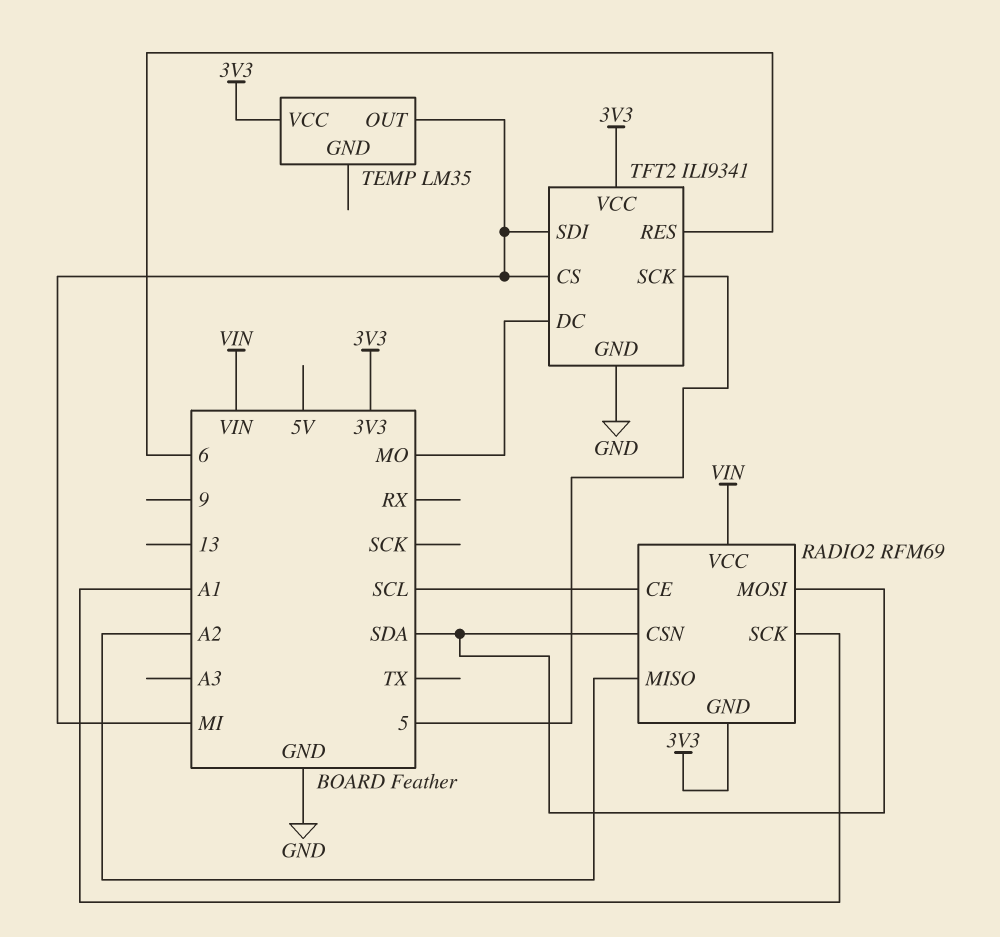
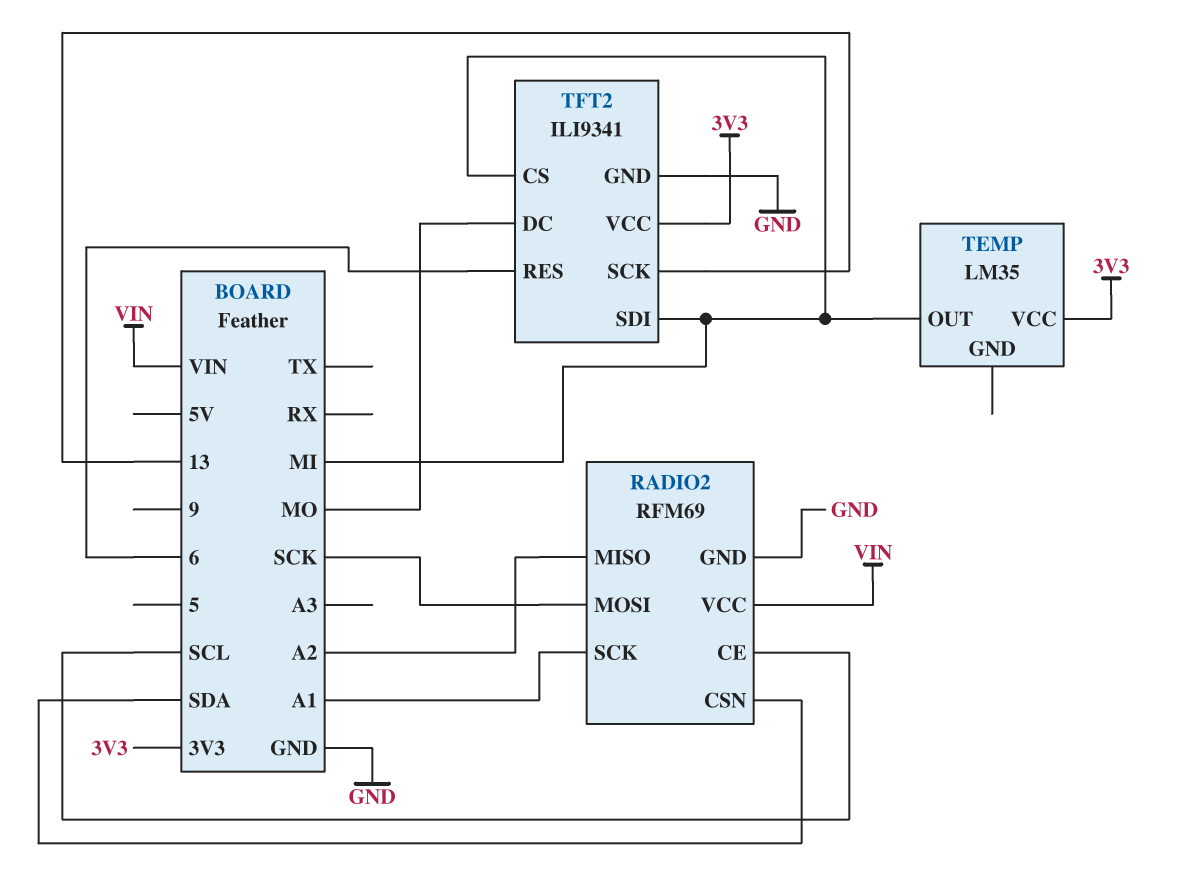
RADIO2 pin GND: 3V3 -> GND
RADIO2 pin MOSI: SDA -> SCK
TFT2 pin SCK: 5 -> 13

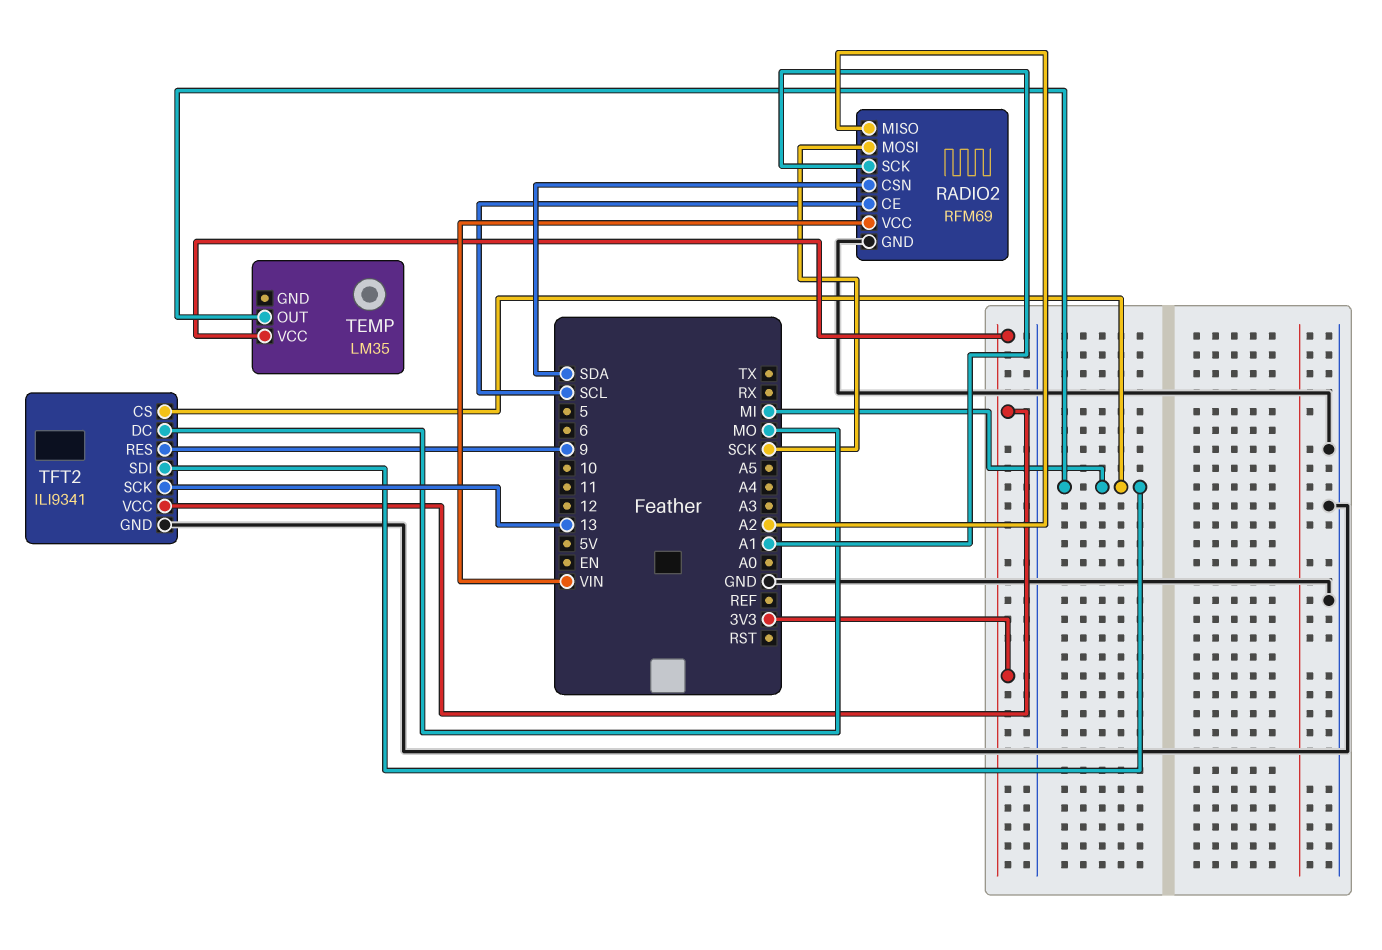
TFT2 pin RES: 6 -> 9

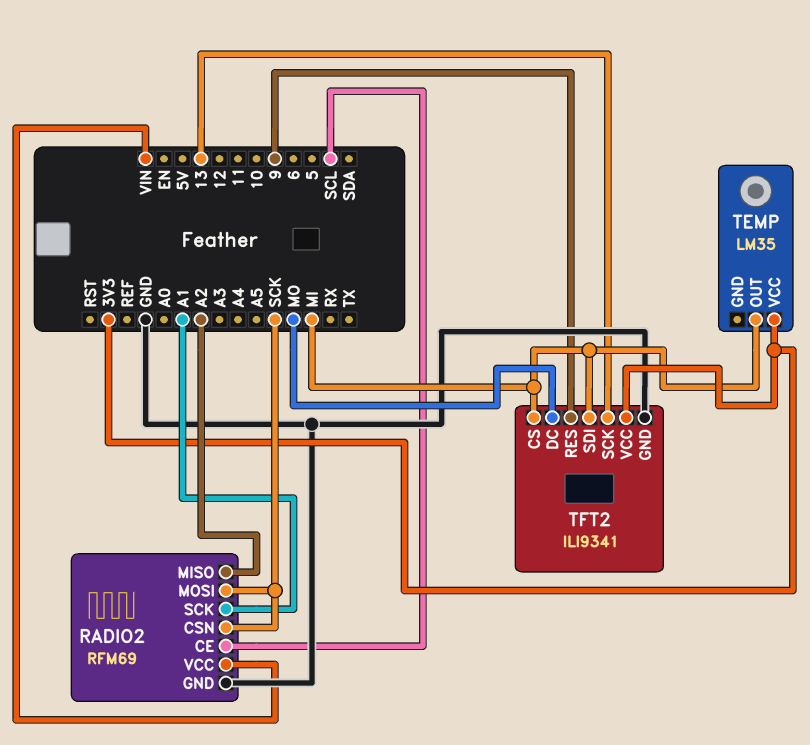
RADIO2 pin CSN: SDA -> SCK

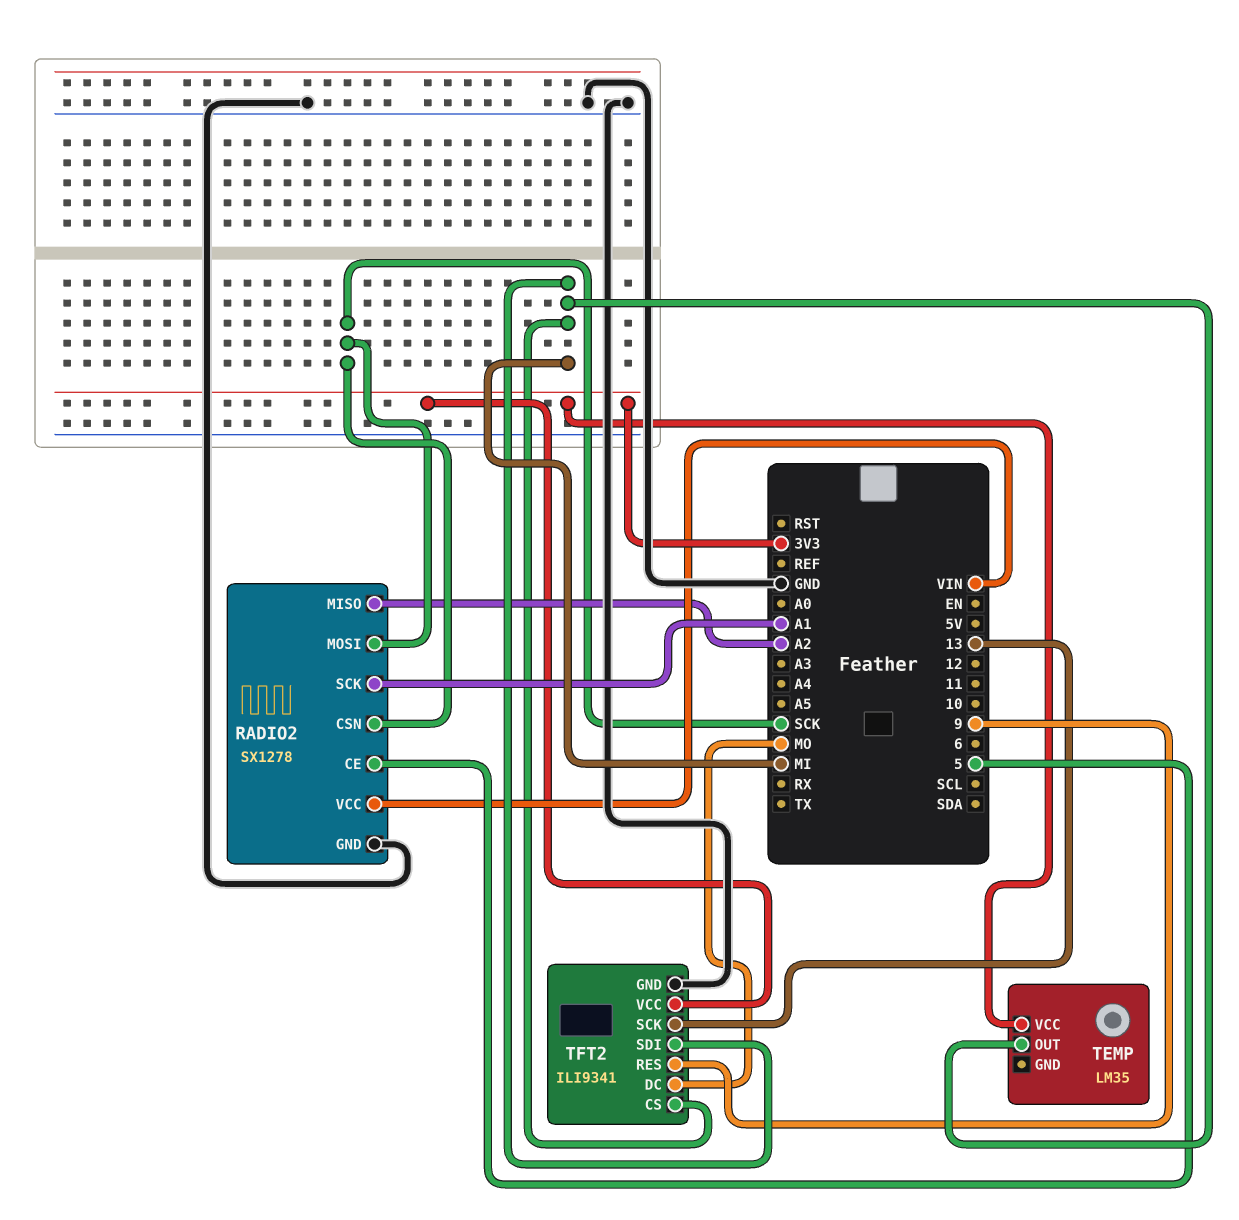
RADIO2: RFM69 -> SX1278
RADIO2 pin CE: SCL -> 5

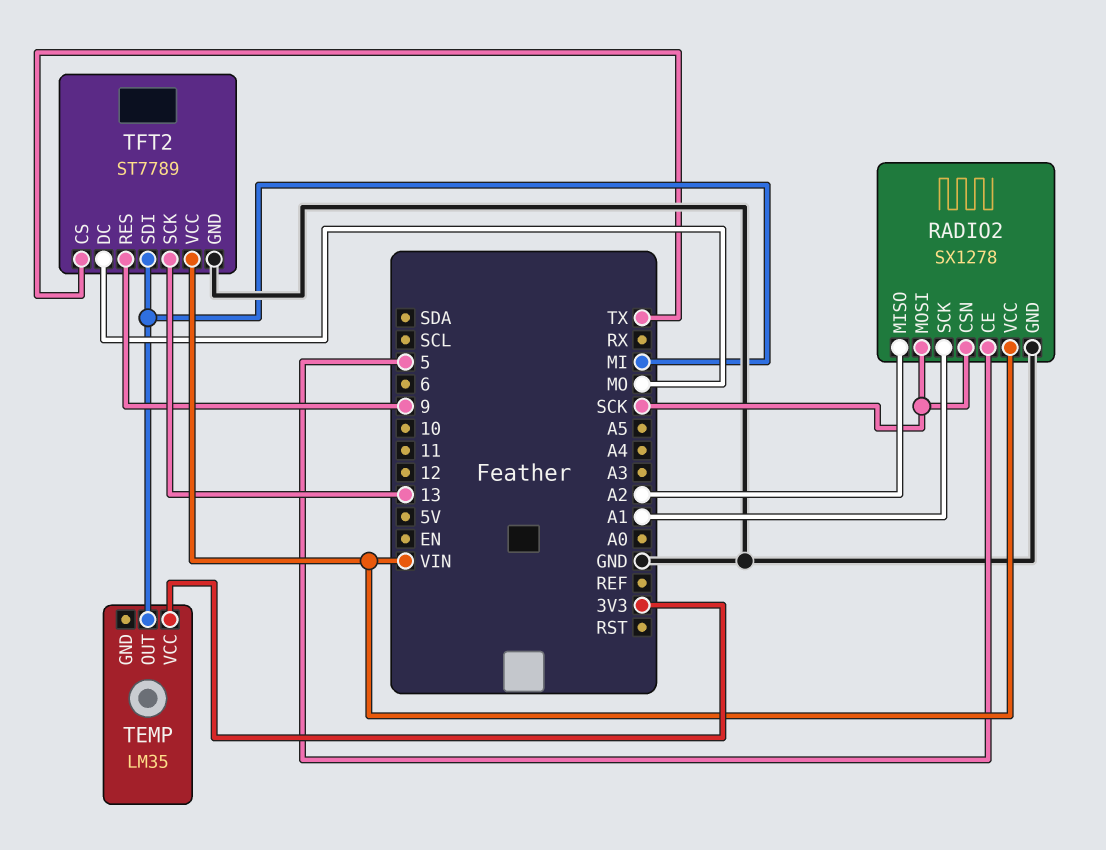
TFT2: ILI9341 -> ST7789
TFT2 pin CS: MI -> TX
TFT2 pin VCC: 3V3 -> VIN

